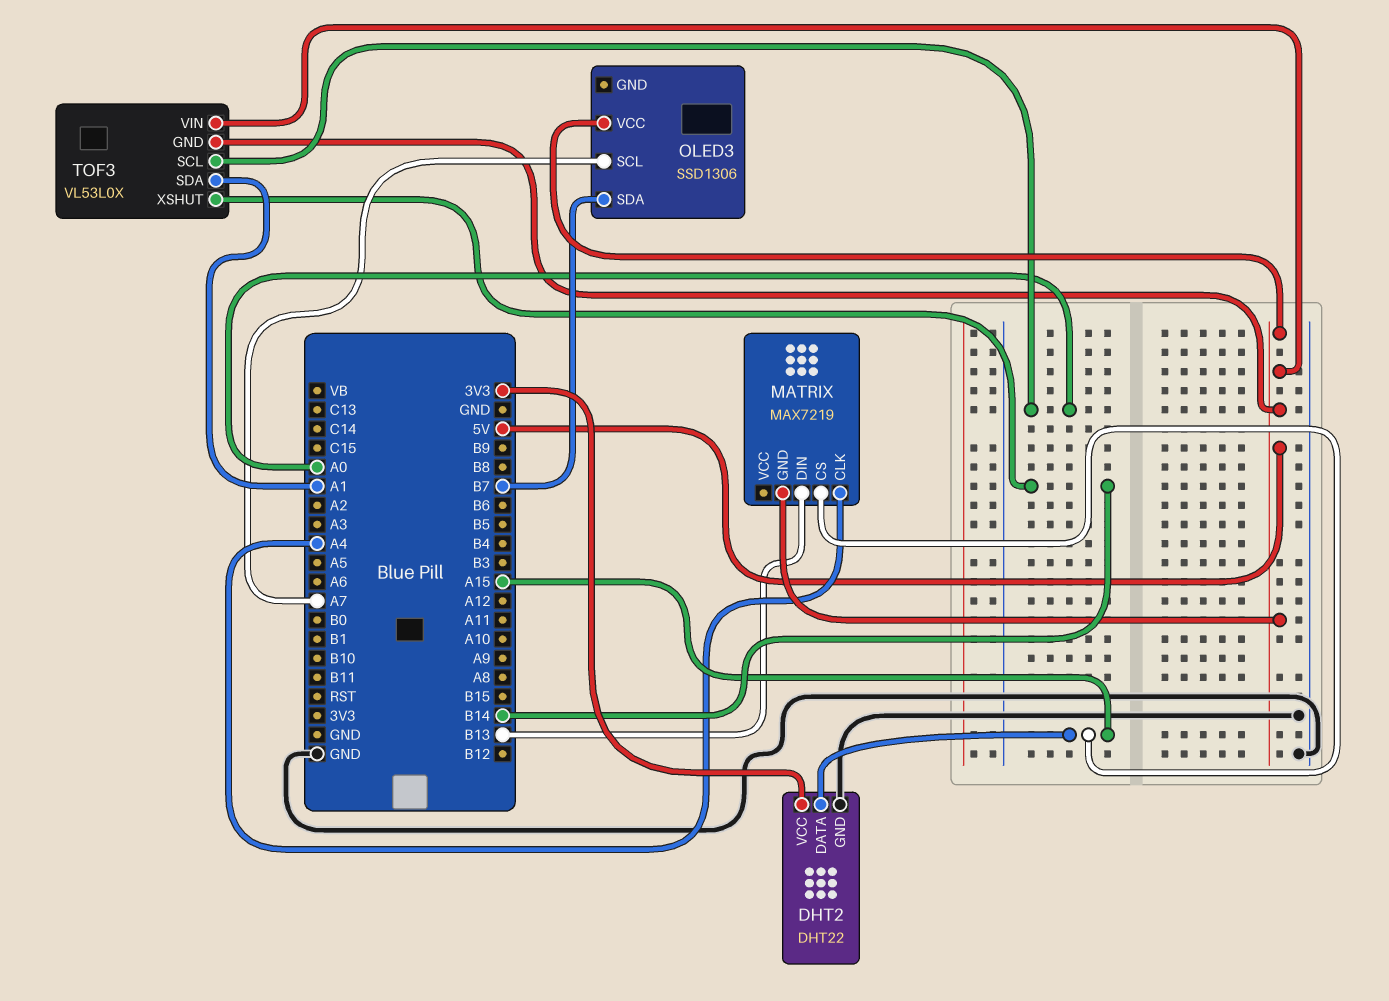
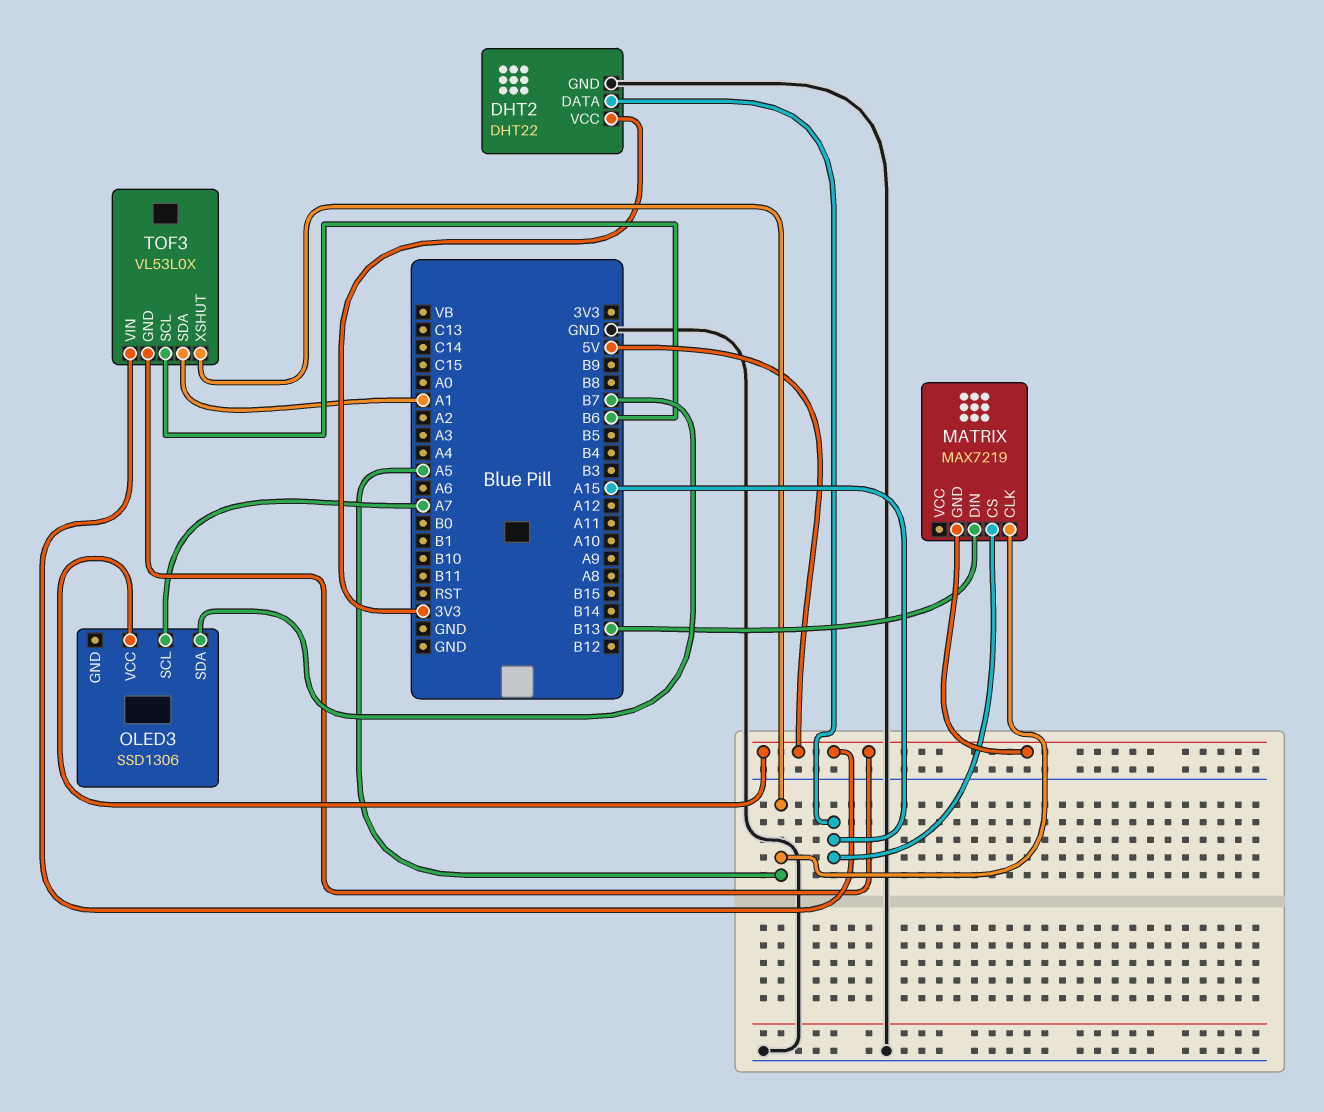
MATRIX pin CLK: A4 -> A5
TOF3 pin SCL: A0 -> B6
TOF3 pin XSHUT: B14 -> A5

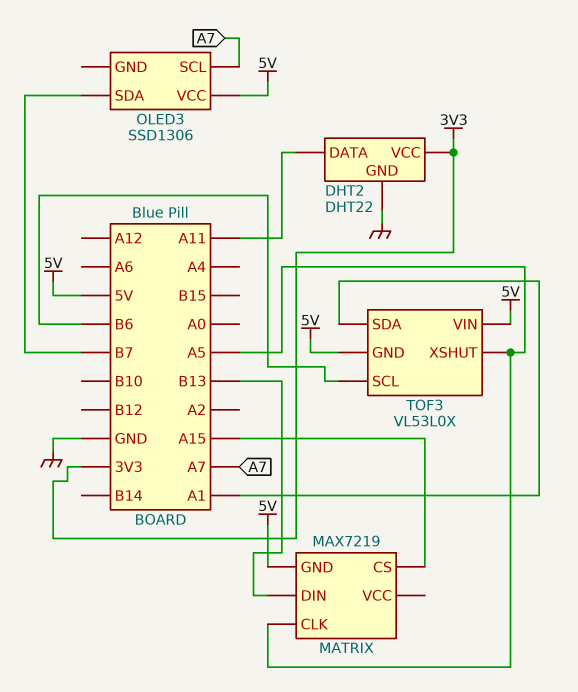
DHT2 pin DATA: A15 -> A11

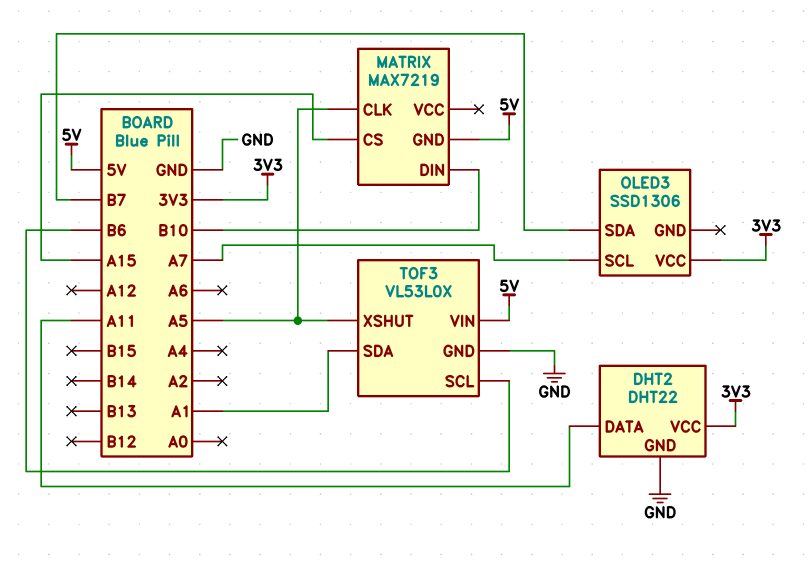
MATRIX pin DIN: B13 -> B10
OLED3 pin VCC: 5V -> 3V3
TOF3 pin GND: 5V -> GND

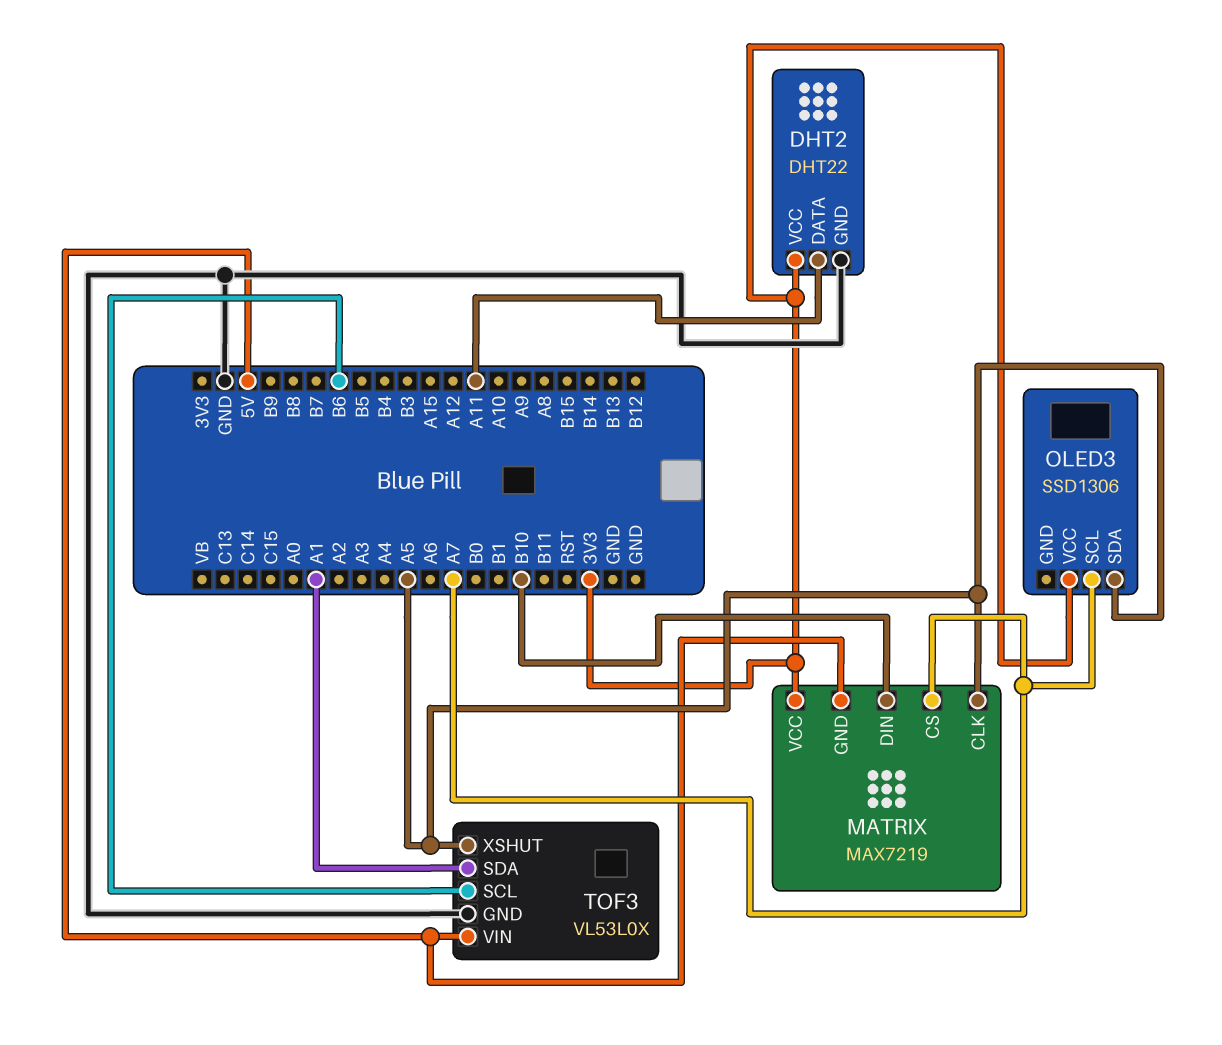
MATRIX pin CS: A15 -> A7
MATRIX pin VCC: none -> 3V3
OLED3 pin SDA: B7 -> A5

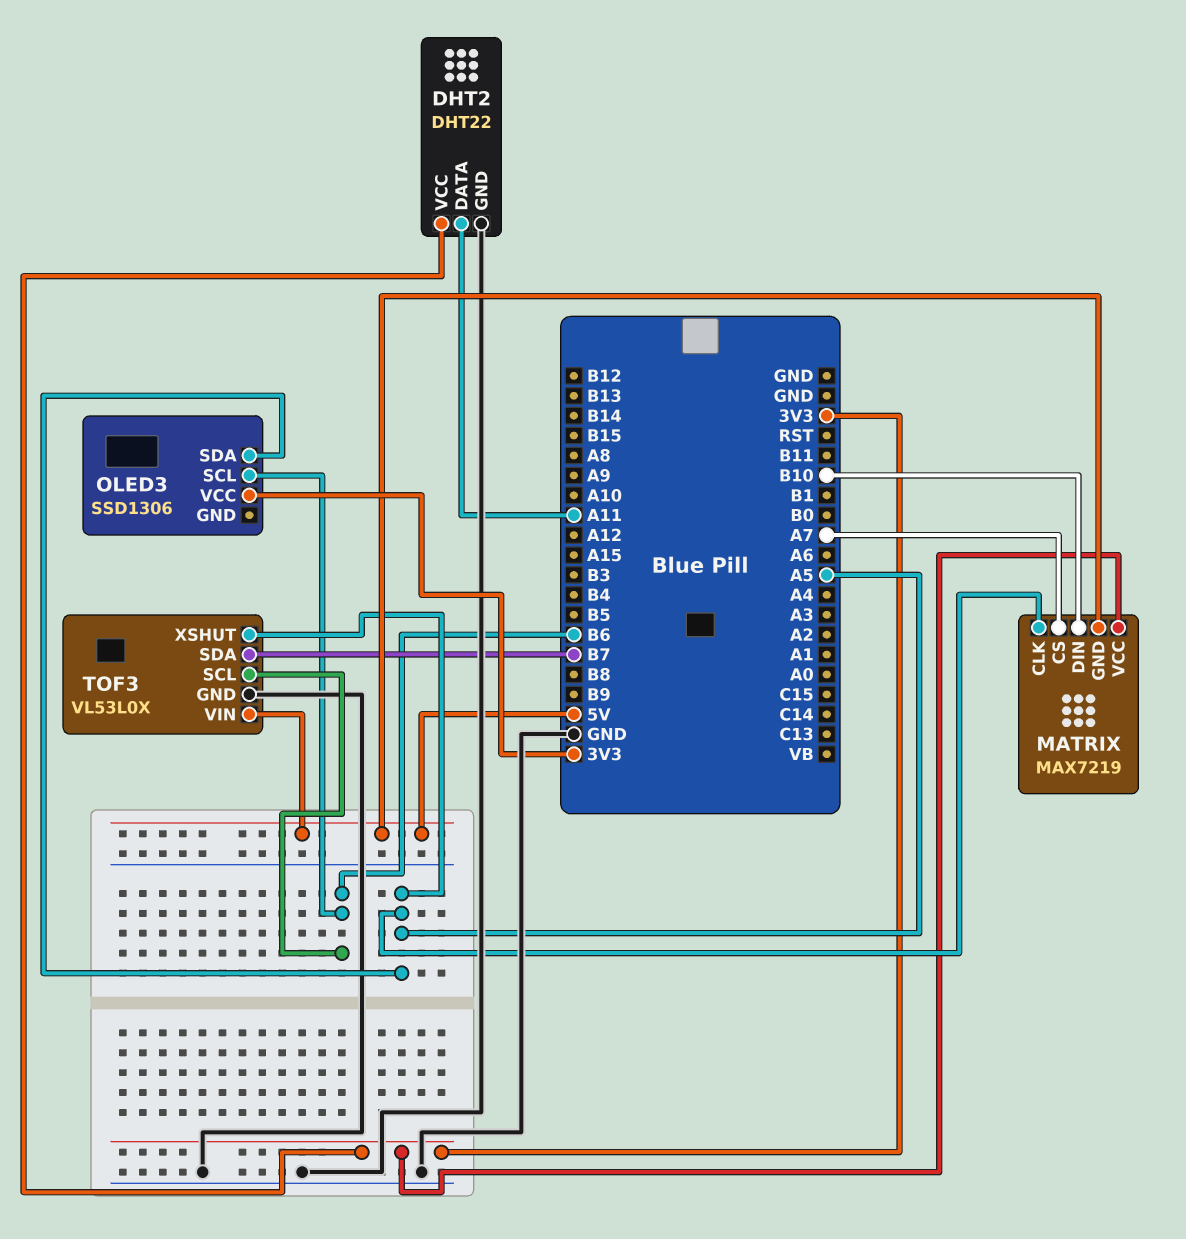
OLED3 pin SCL: A7 -> B6
TOF3 pin SDA: A1 -> B7

